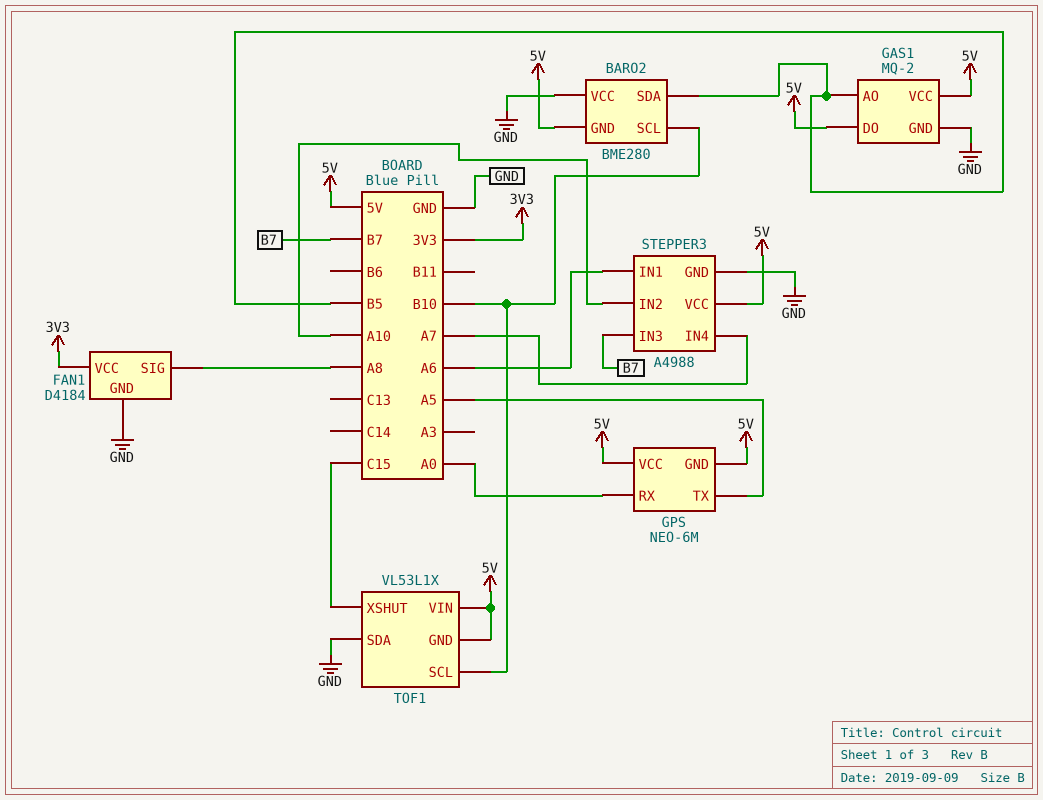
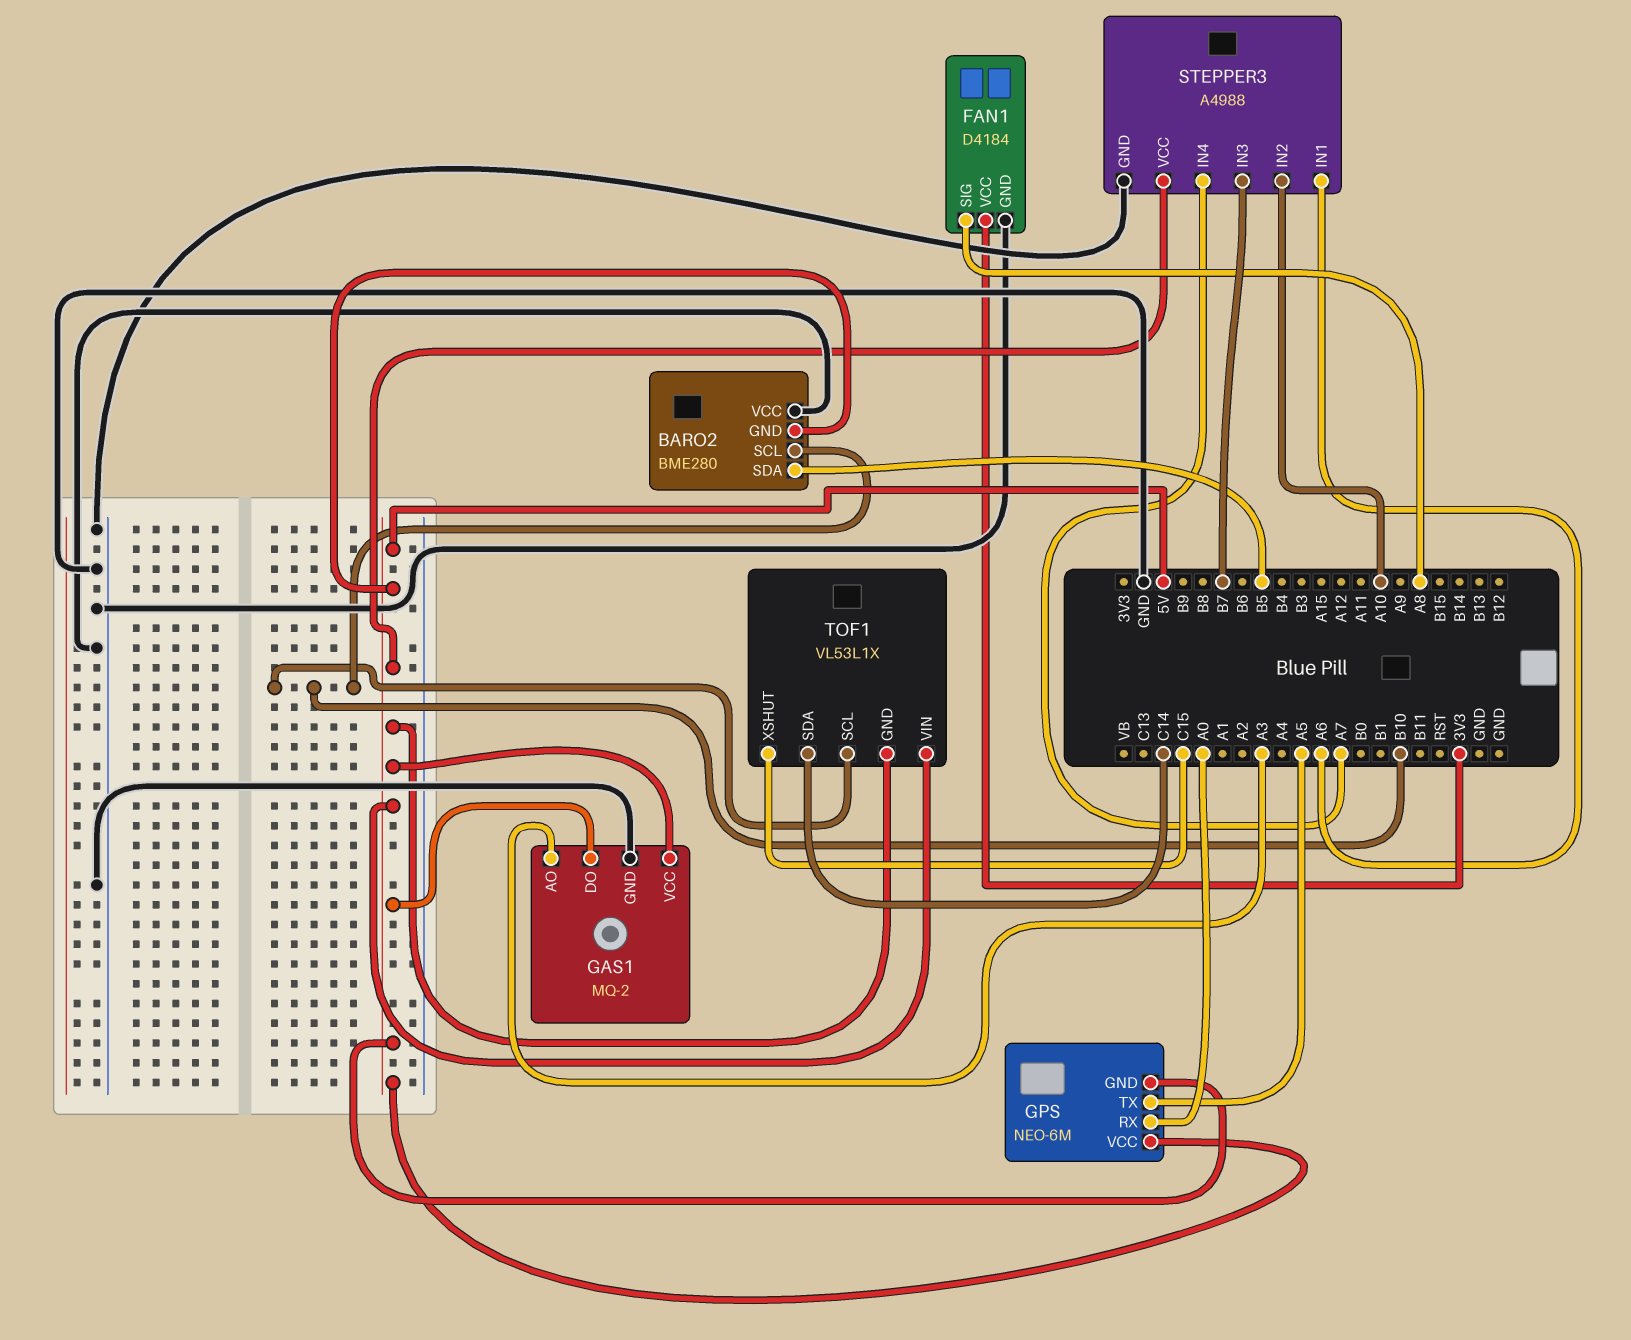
GAS1 pin AO: B5 -> A3
TOF1 pin SDA: GND -> C14

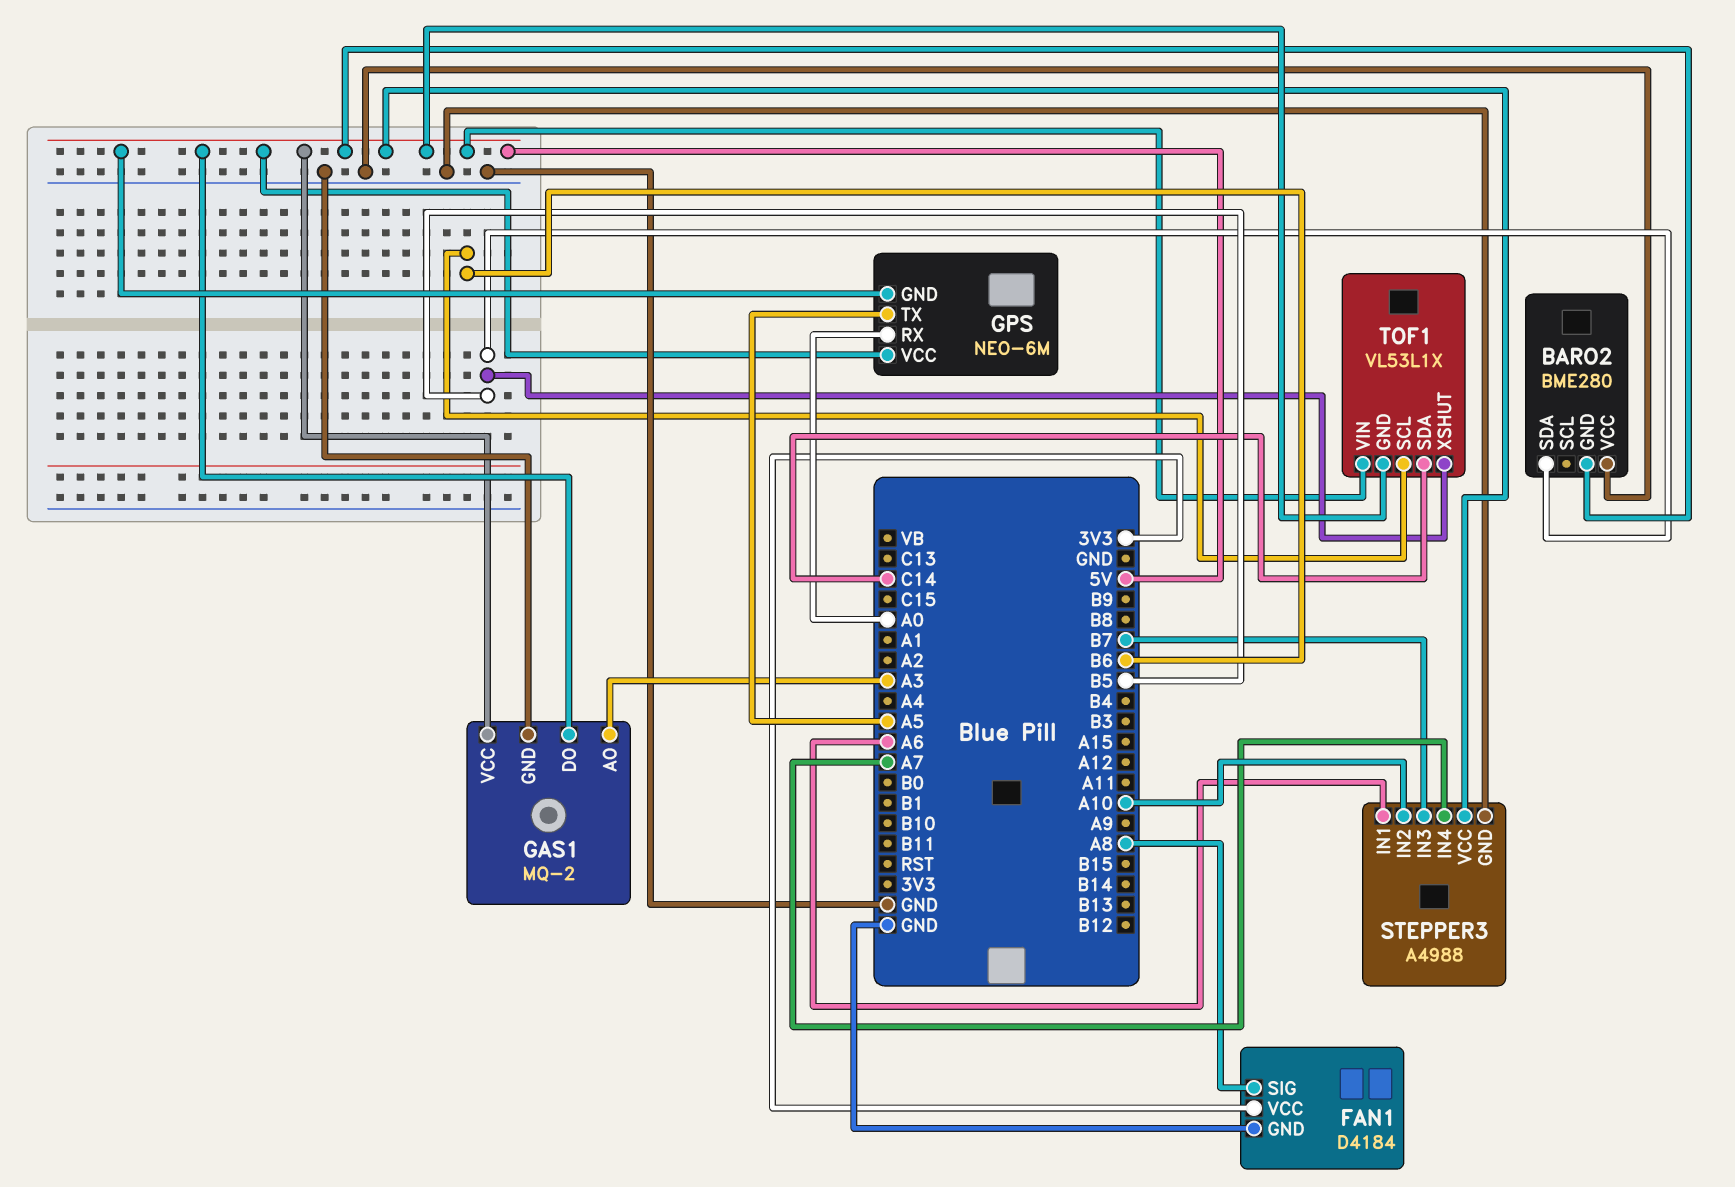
BARO2 pin SCL: B10 -> none
TOF1 pin SCL: B10 -> B6
TOF1 pin XSHUT: C15 -> B5

